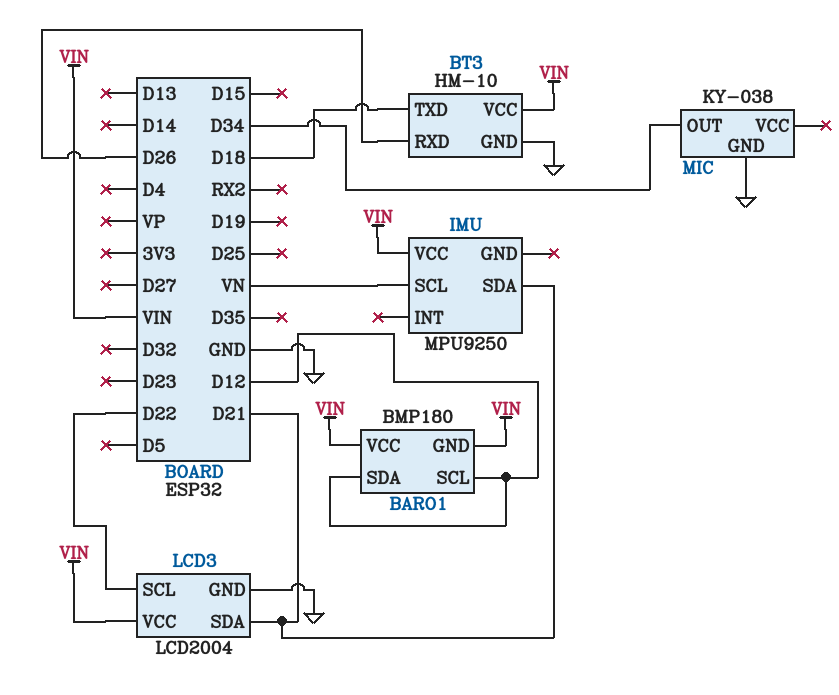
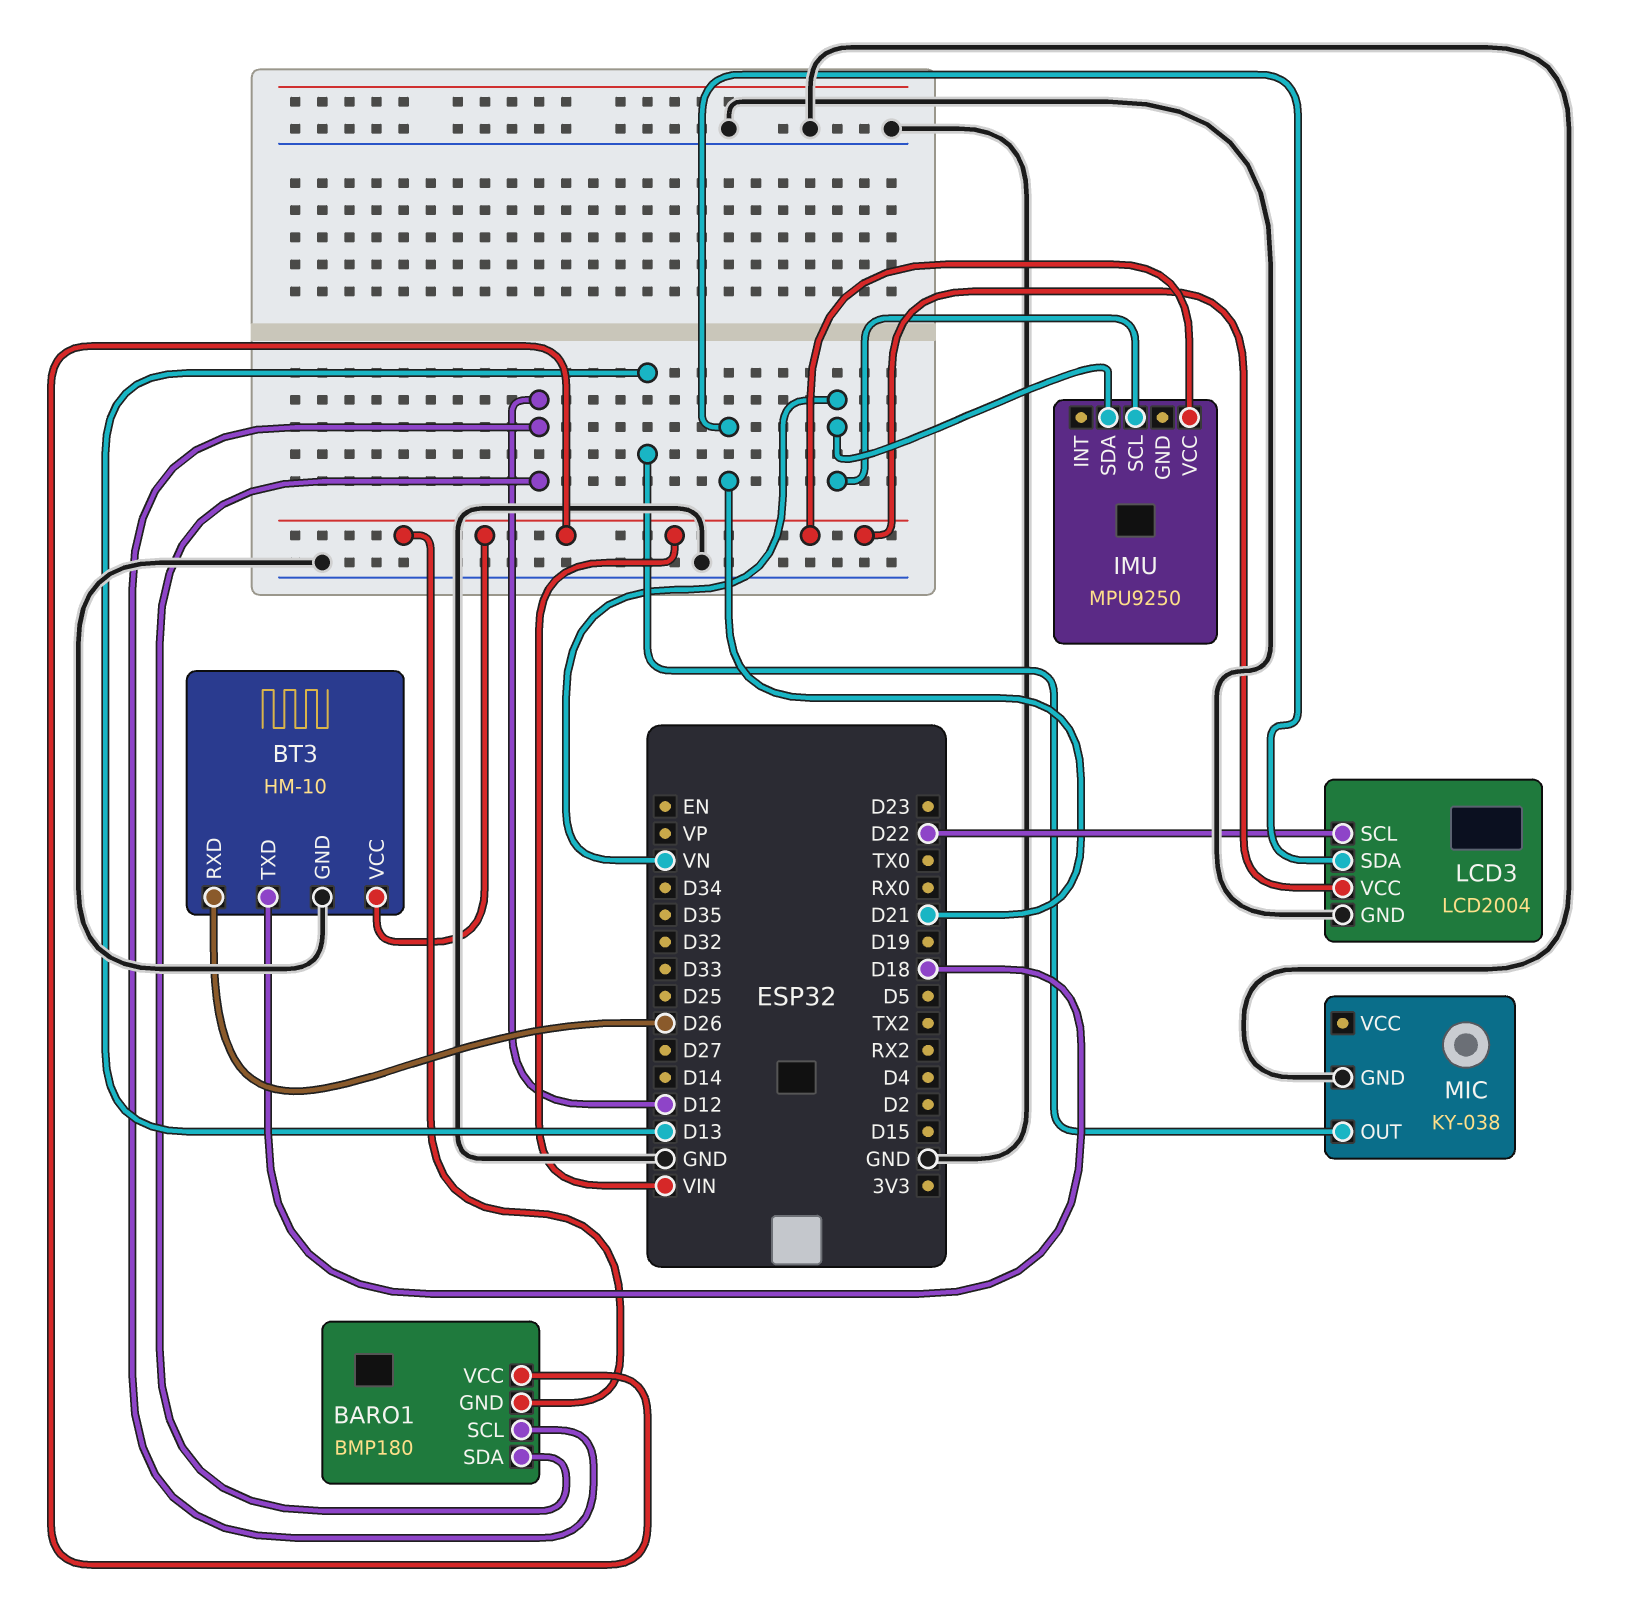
IMU pin SDA: D21 -> VN
MIC pin OUT: D34 -> D13

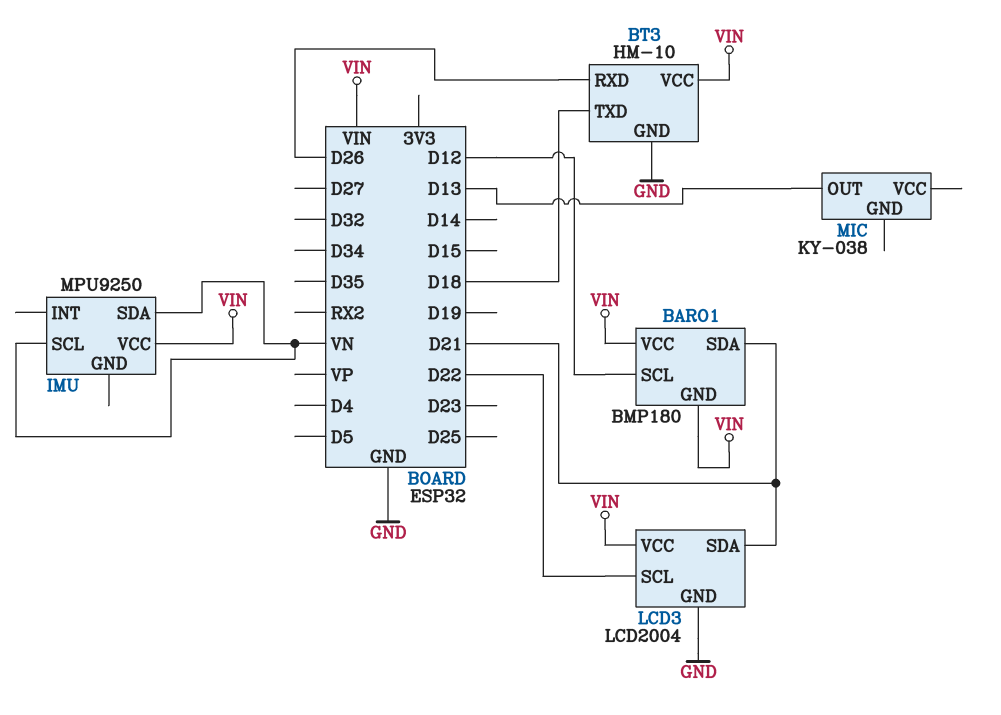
BARO1 pin SDA: D12 -> D21
MIC pin GND: GND -> none

